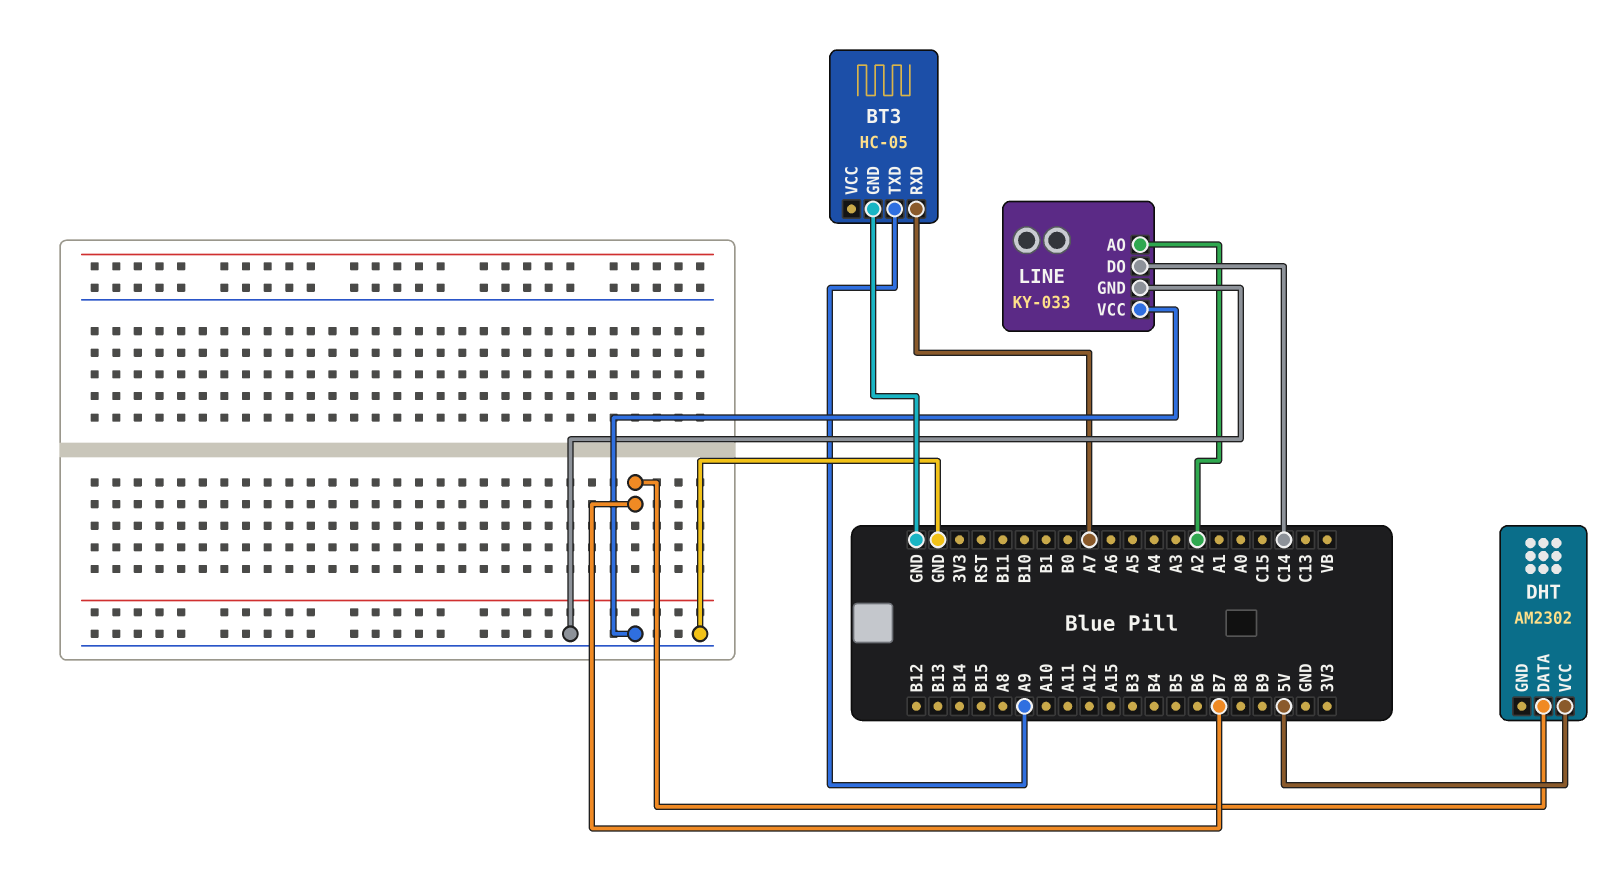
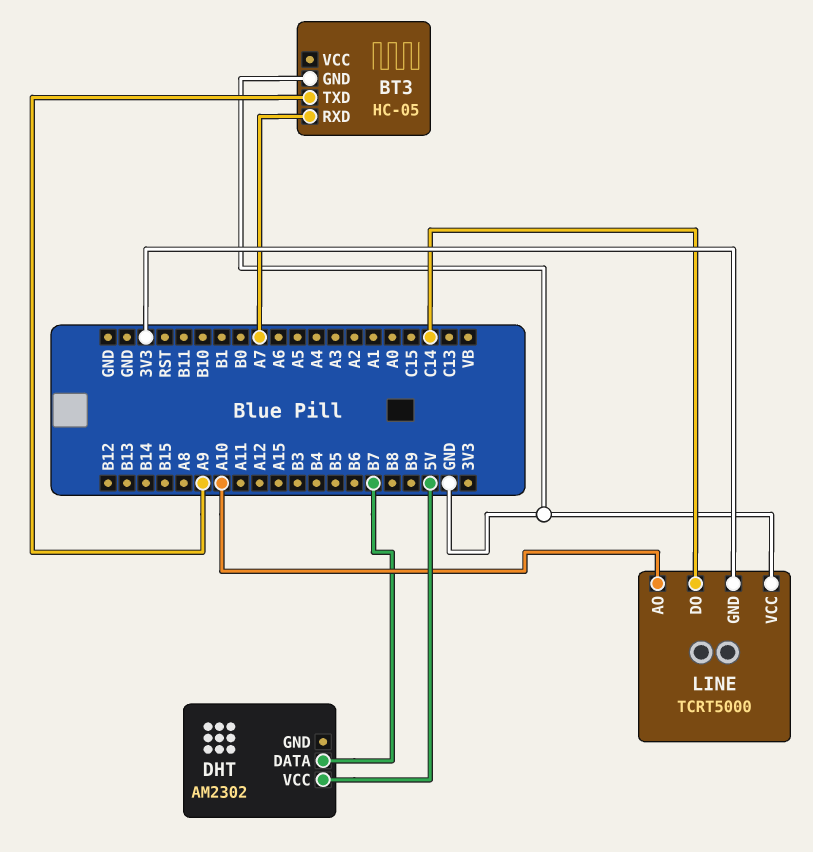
LINE: KY-033 -> TCRT5000
LINE pin AO: A2 -> A10
LINE pin GND: GND -> 3V3

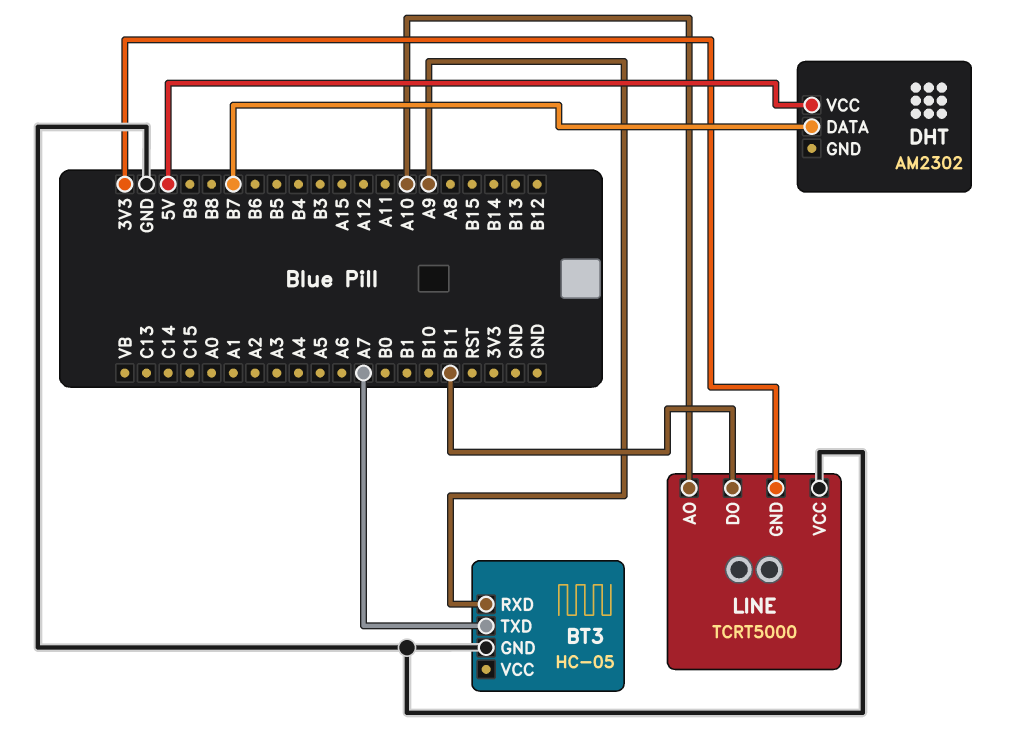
BT3 pin RXD: A7 -> A9
BT3 pin TXD: A9 -> A7
LINE pin DO: C14 -> B11

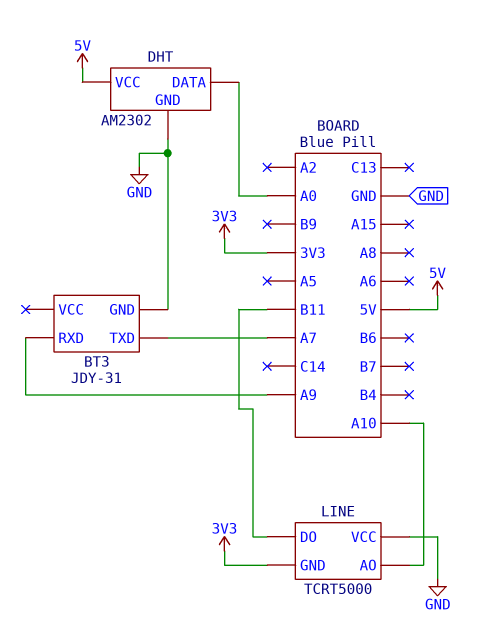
BT3: HC-05 -> JDY-31
DHT pin DATA: B7 -> A0
DHT pin GND: none -> GND

